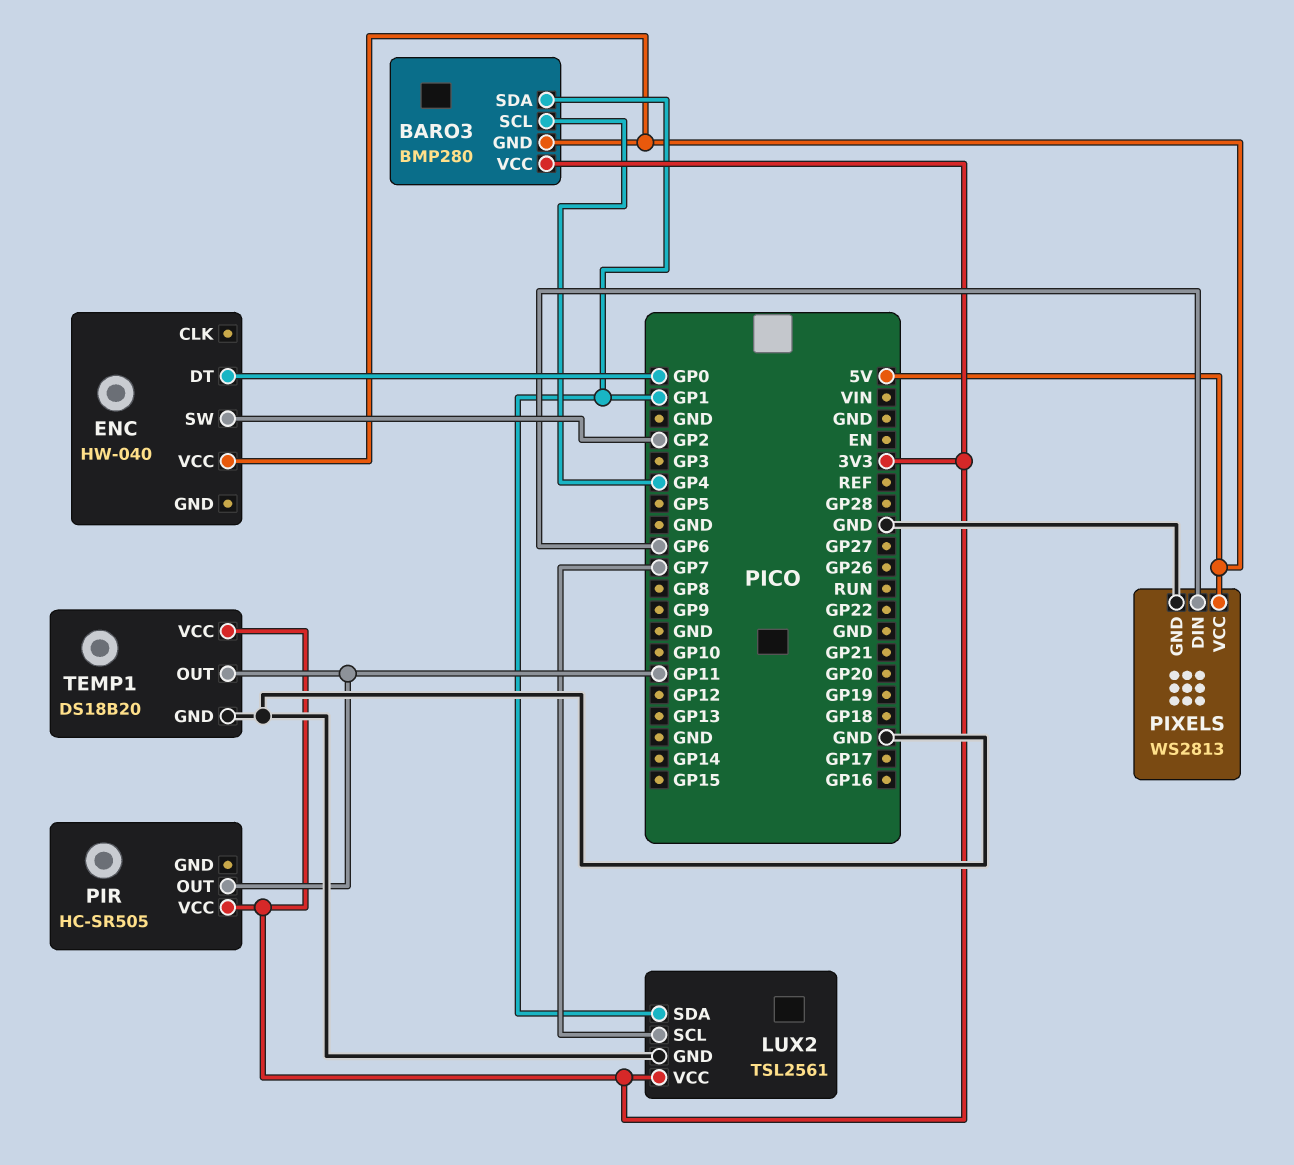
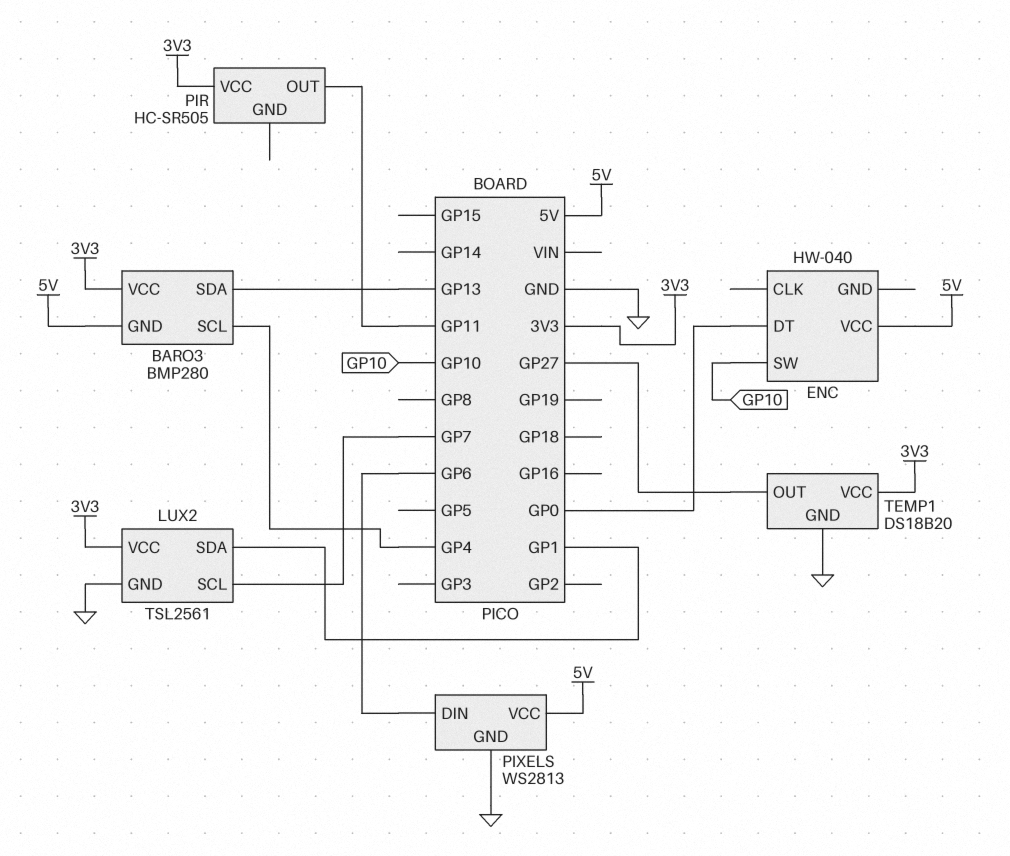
BARO3 pin SDA: GP1 -> GP13
ENC pin SW: GP2 -> GP10
TEMP1 pin OUT: GP11 -> GP27

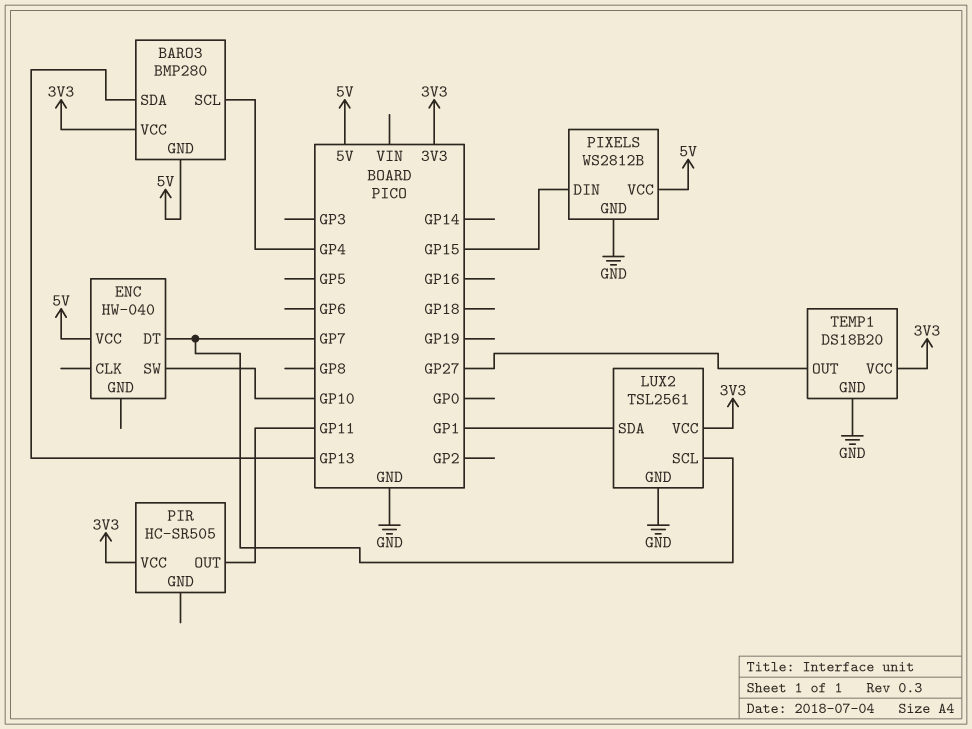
ENC pin DT: GP0 -> GP7
PIXELS: WS2813 -> WS2812B
PIXELS pin DIN: GP6 -> GP15

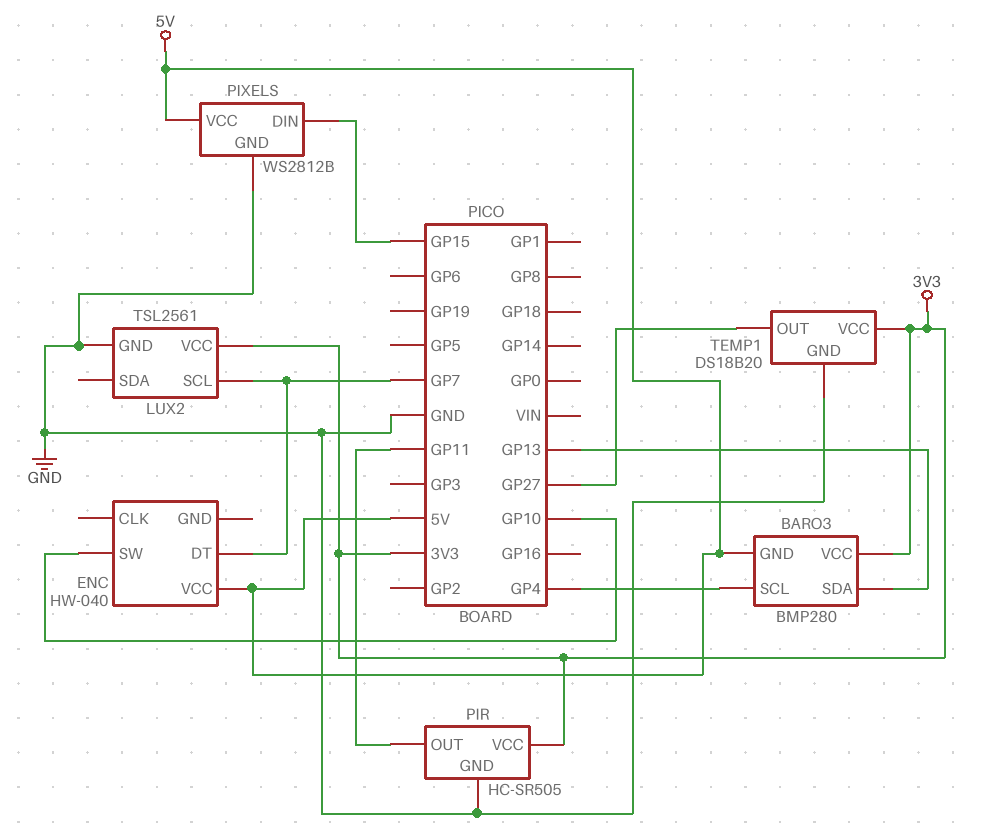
LUX2 pin SDA: GP1 -> none
PIR pin GND: none -> GND

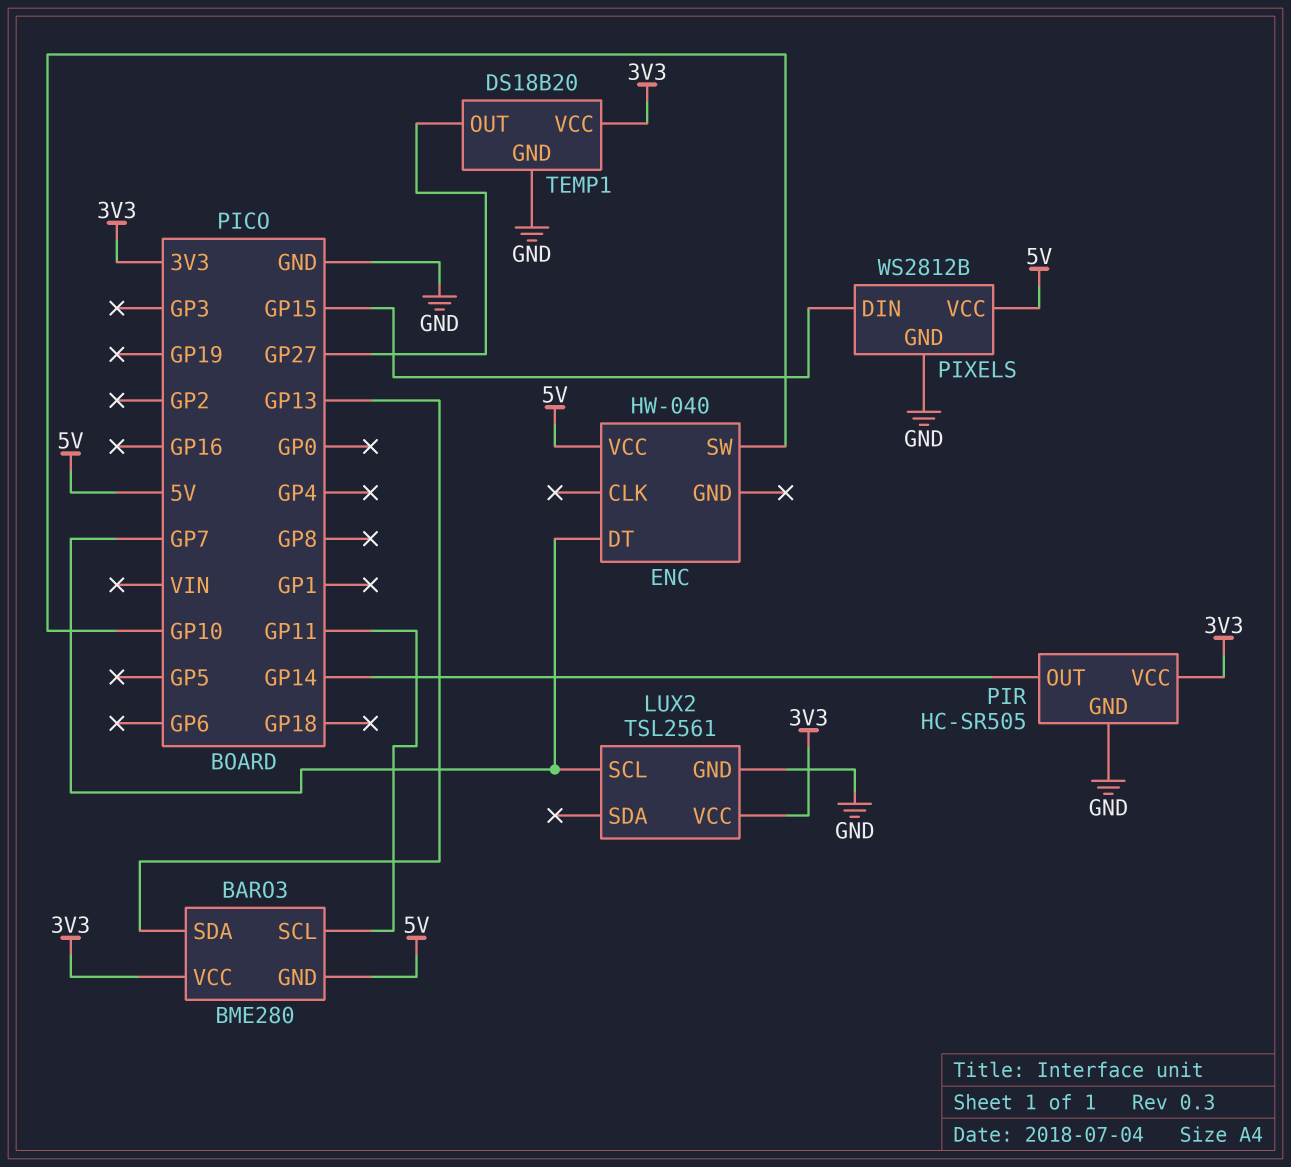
BARO3: BMP280 -> BME280
BARO3 pin SCL: GP4 -> GP11
PIR pin OUT: GP11 -> GP14

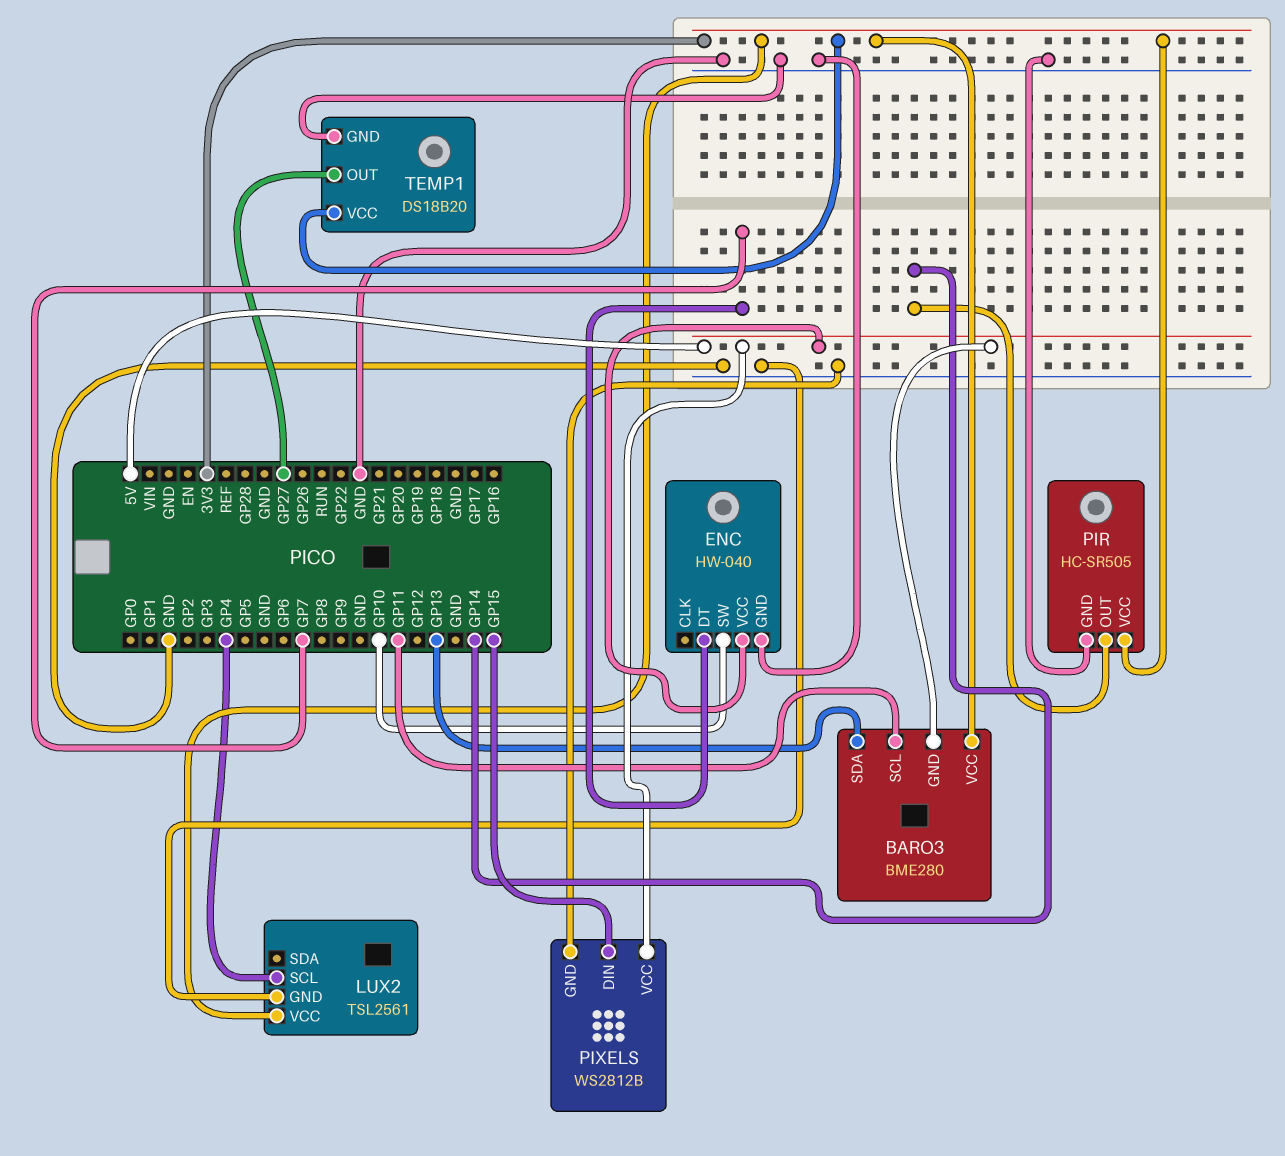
ENC pin GND: none -> GND
LUX2 pin SCL: GP7 -> GP4

